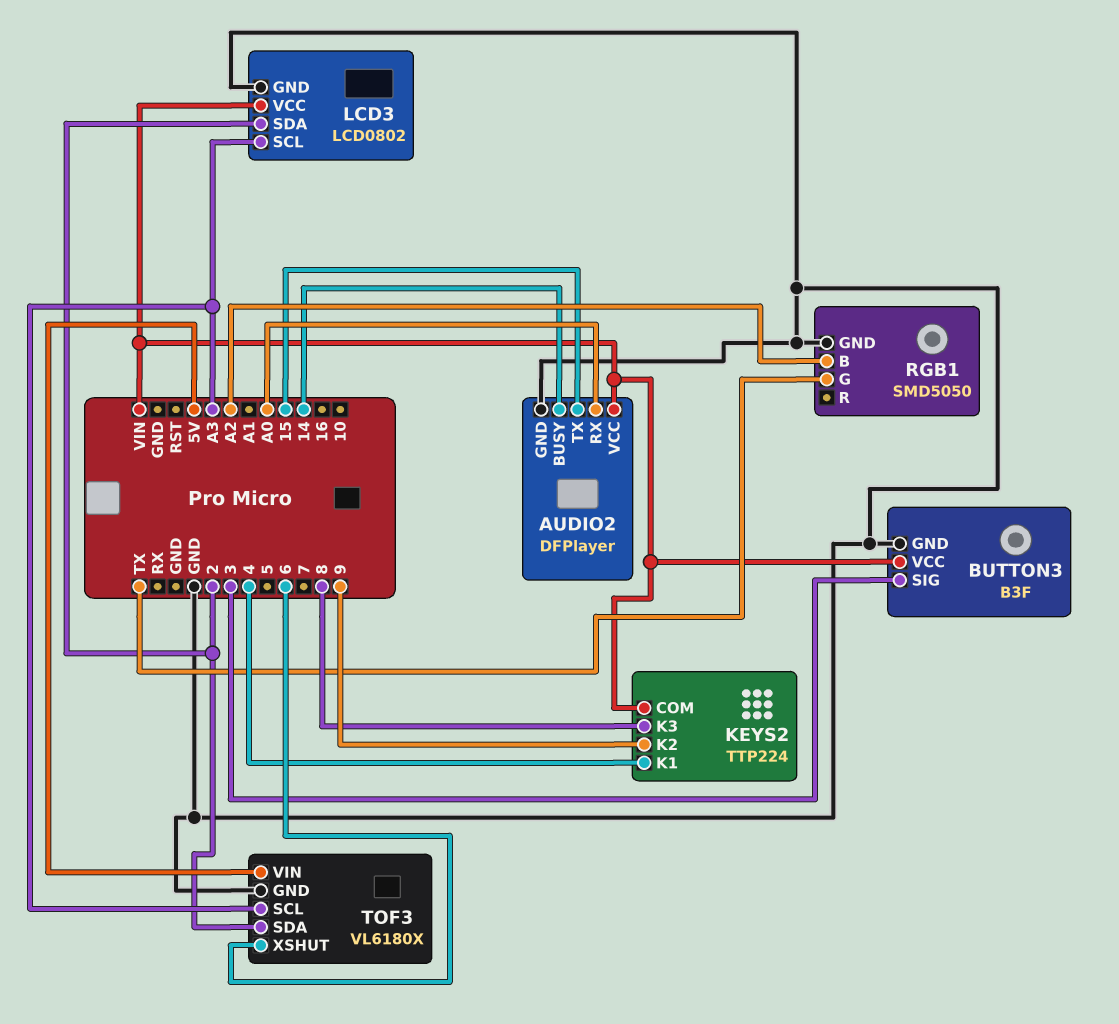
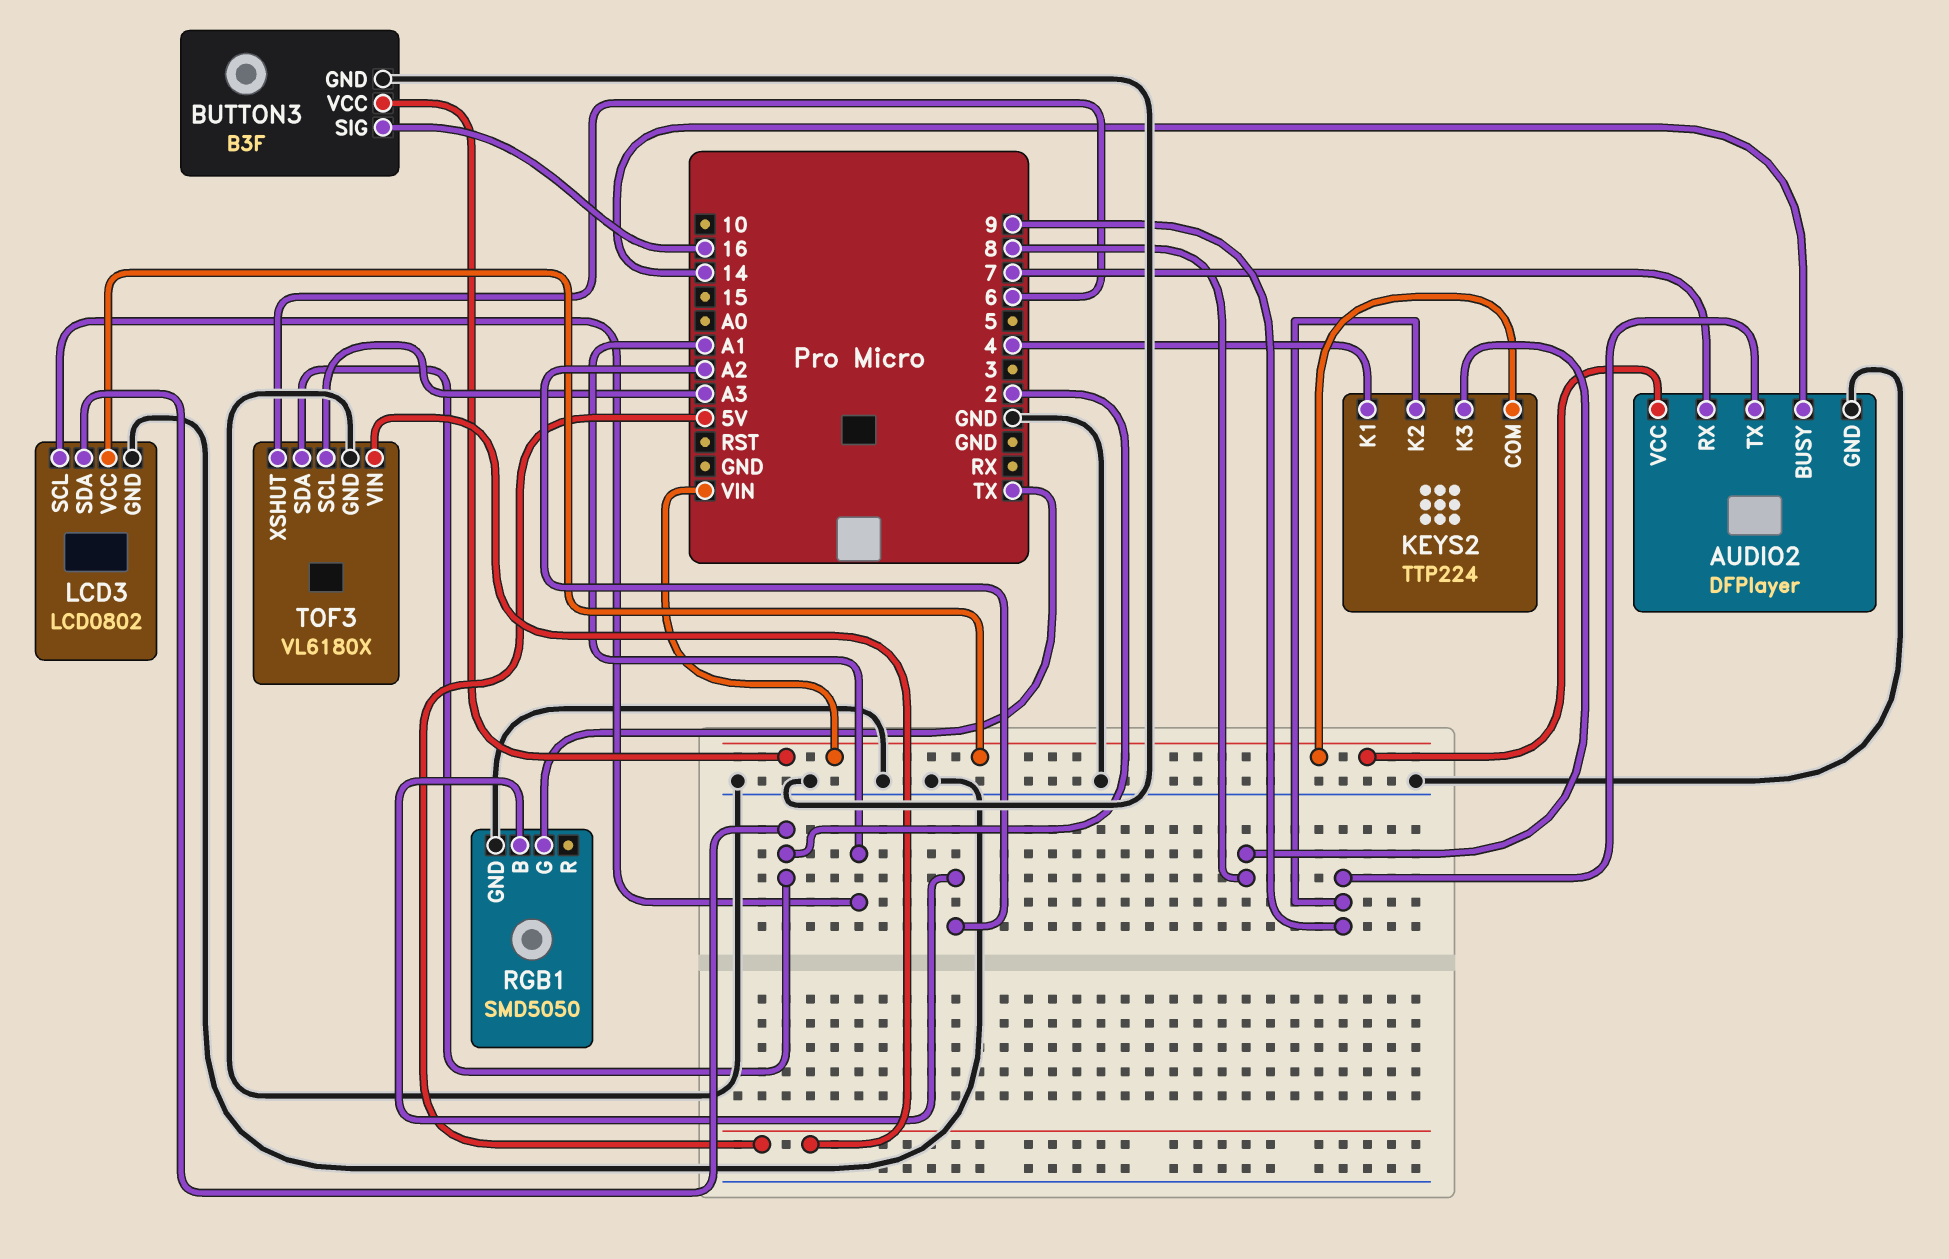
AUDIO2 pin RX: A0 -> 7
AUDIO2 pin TX: 15 -> 9
BUTTON3 pin SIG: 3 -> 16
LCD3 pin SCL: A3 -> A1

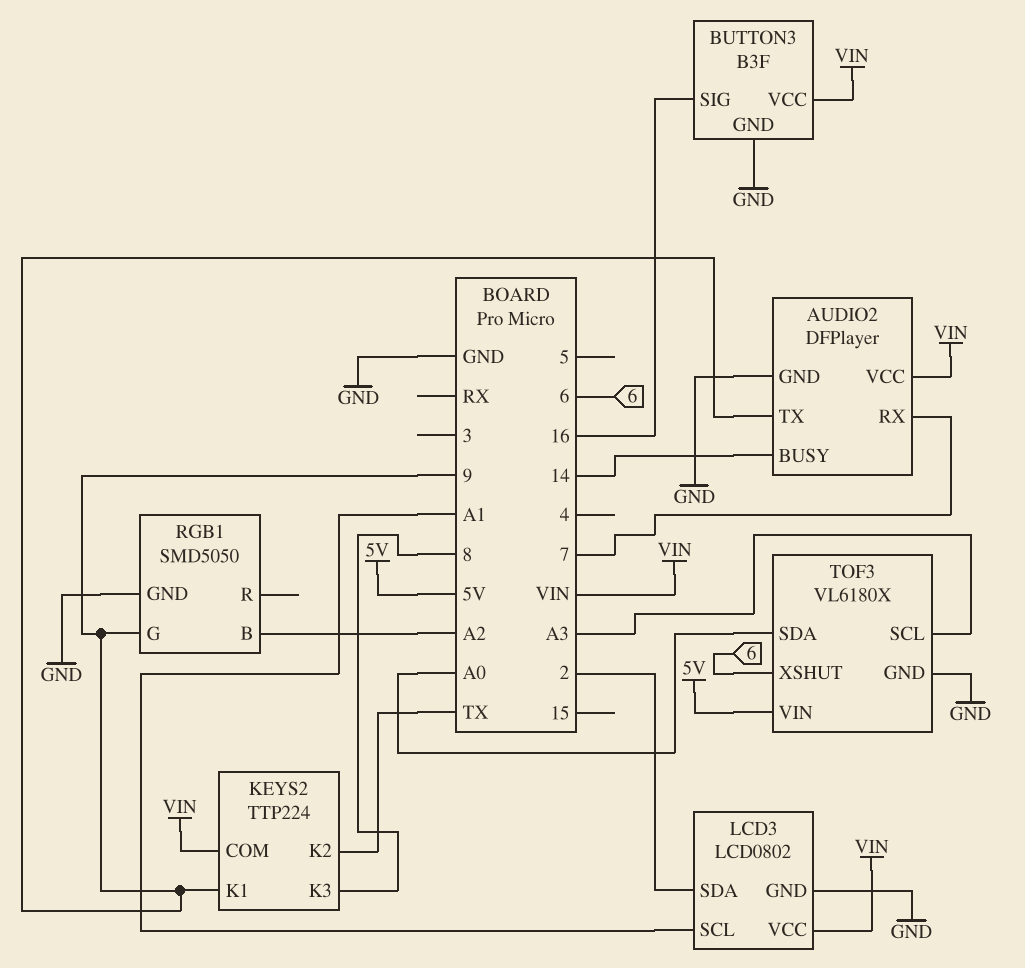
KEYS2 pin K1: 4 -> 9
KEYS2 pin K2: 9 -> TX
RGB1 pin G: TX -> 9
TOF3 pin SDA: 2 -> A0

